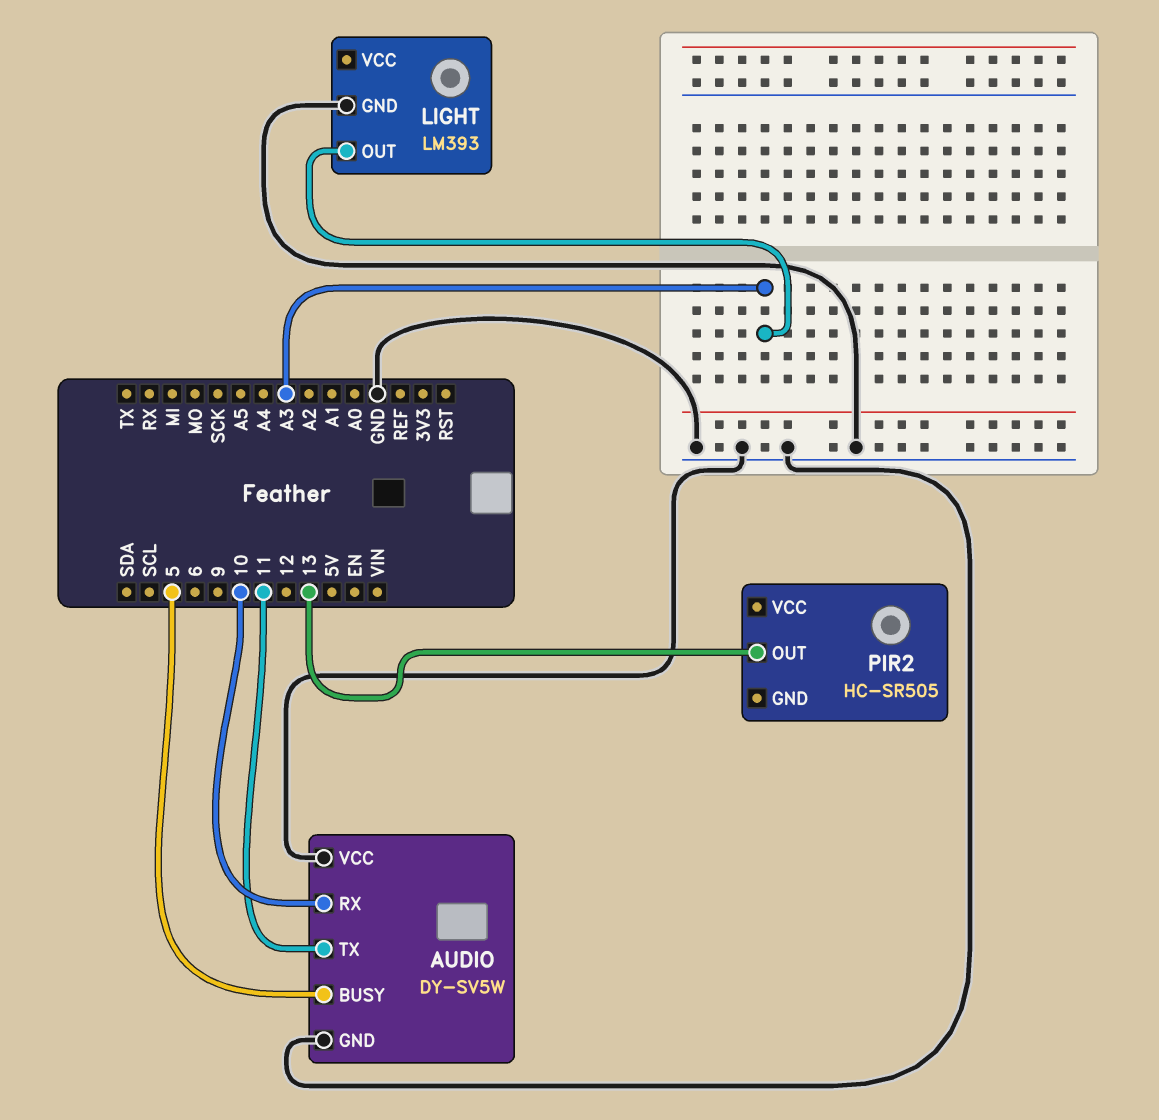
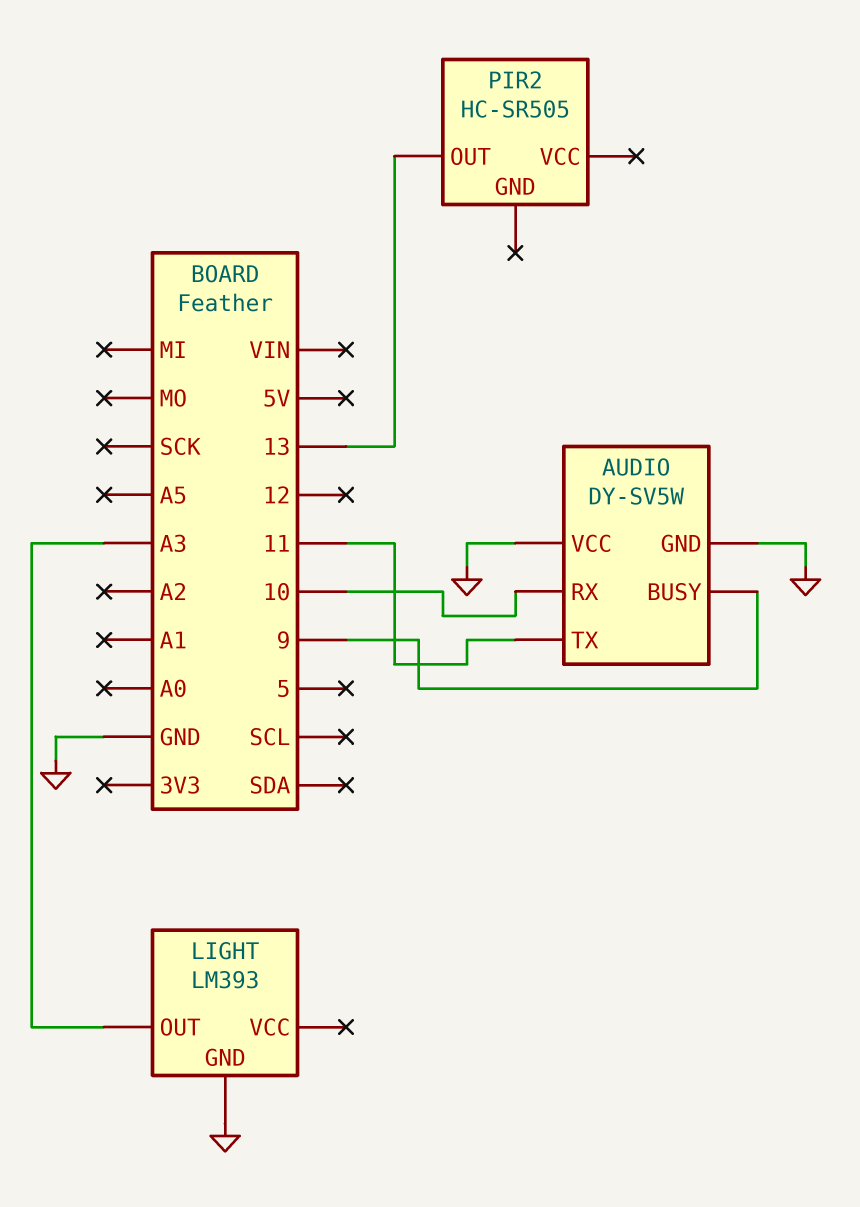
AUDIO pin BUSY: 5 -> 9

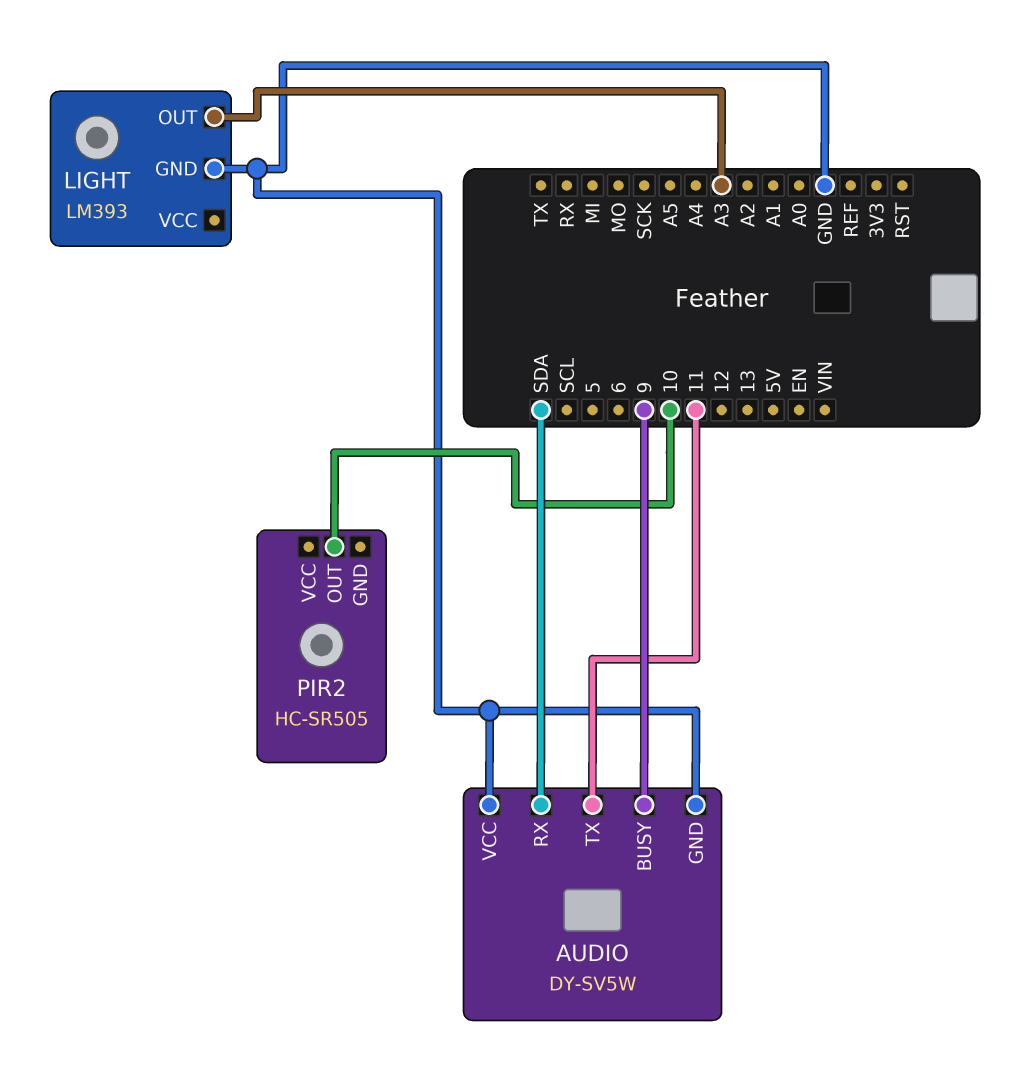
AUDIO pin RX: 10 -> SDA
PIR2 pin OUT: 13 -> 10

